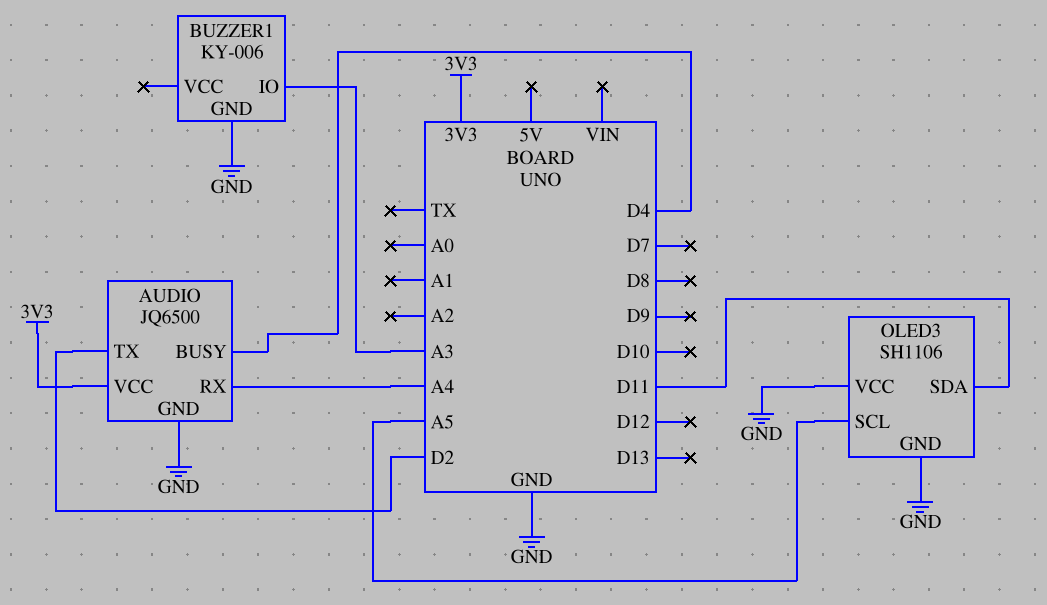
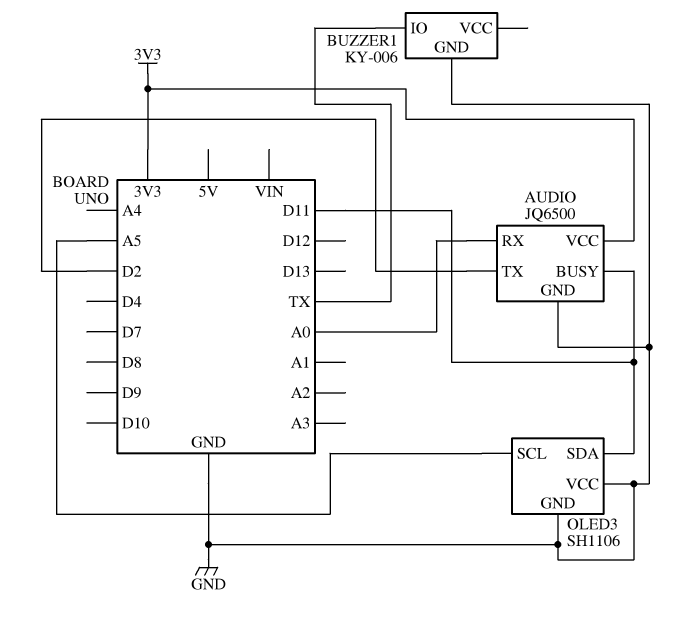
AUDIO pin BUSY: D4 -> D11
AUDIO pin RX: A4 -> A0
BUZZER1 pin IO: A3 -> TX

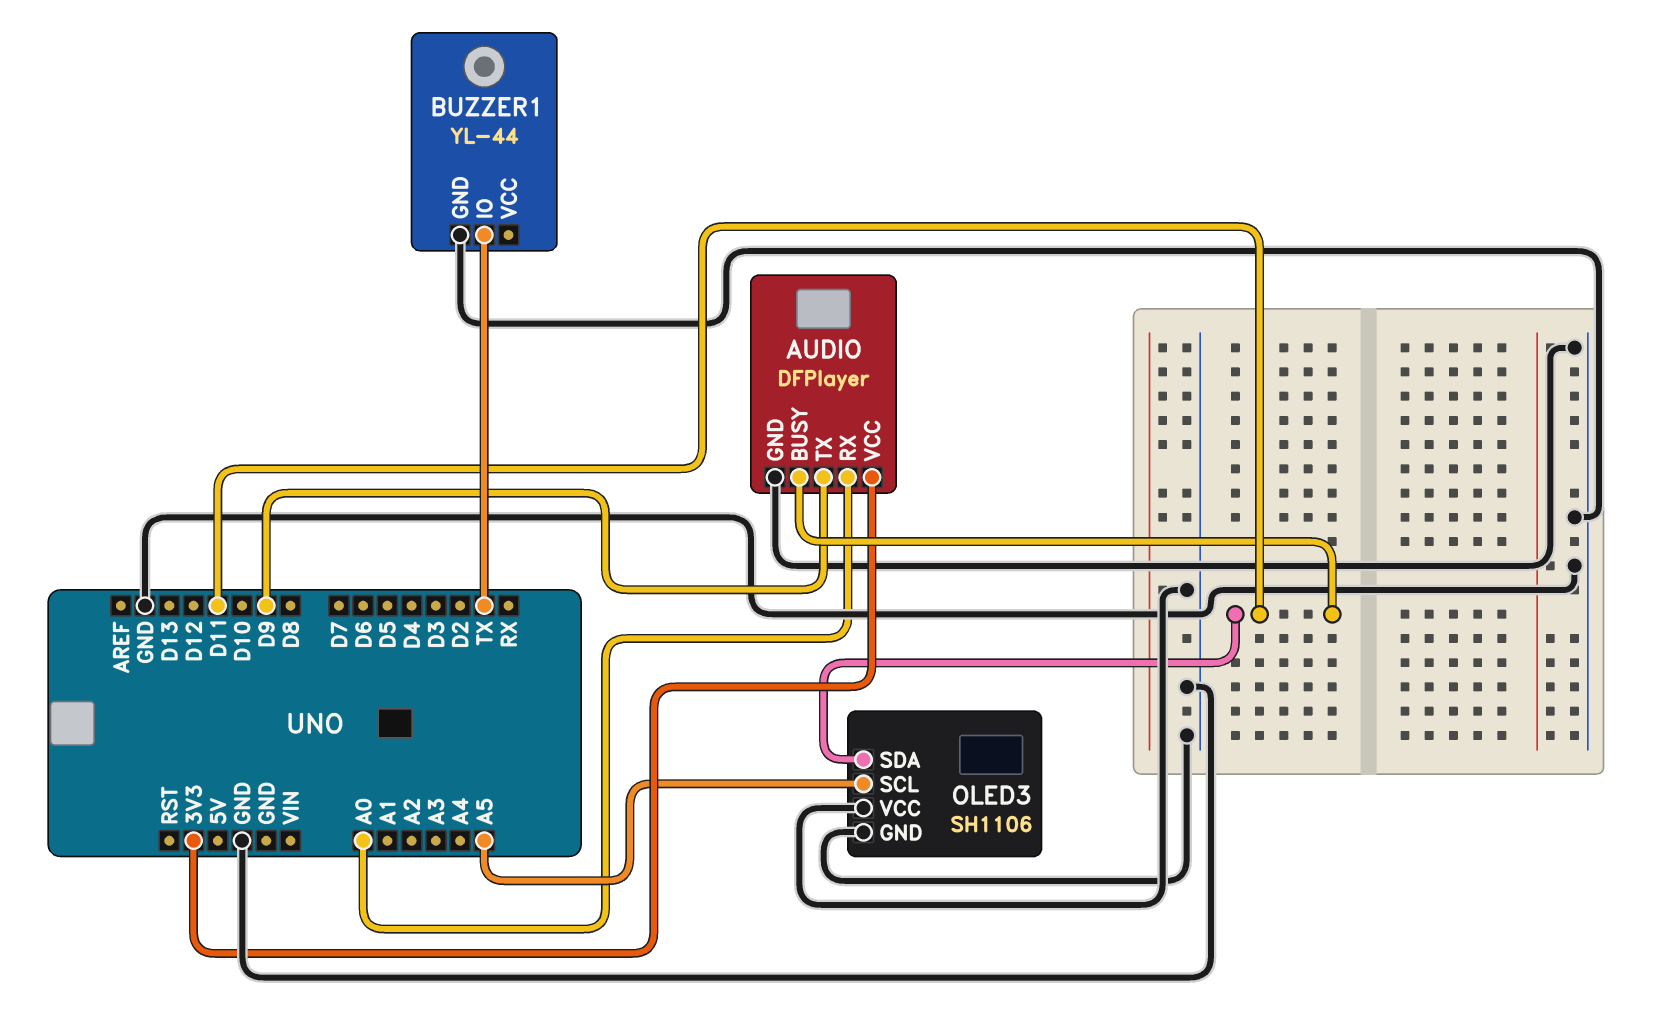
AUDIO: JQ6500 -> DFPlayer
AUDIO pin TX: D2 -> D9
BUZZER1: KY-006 -> YL-44

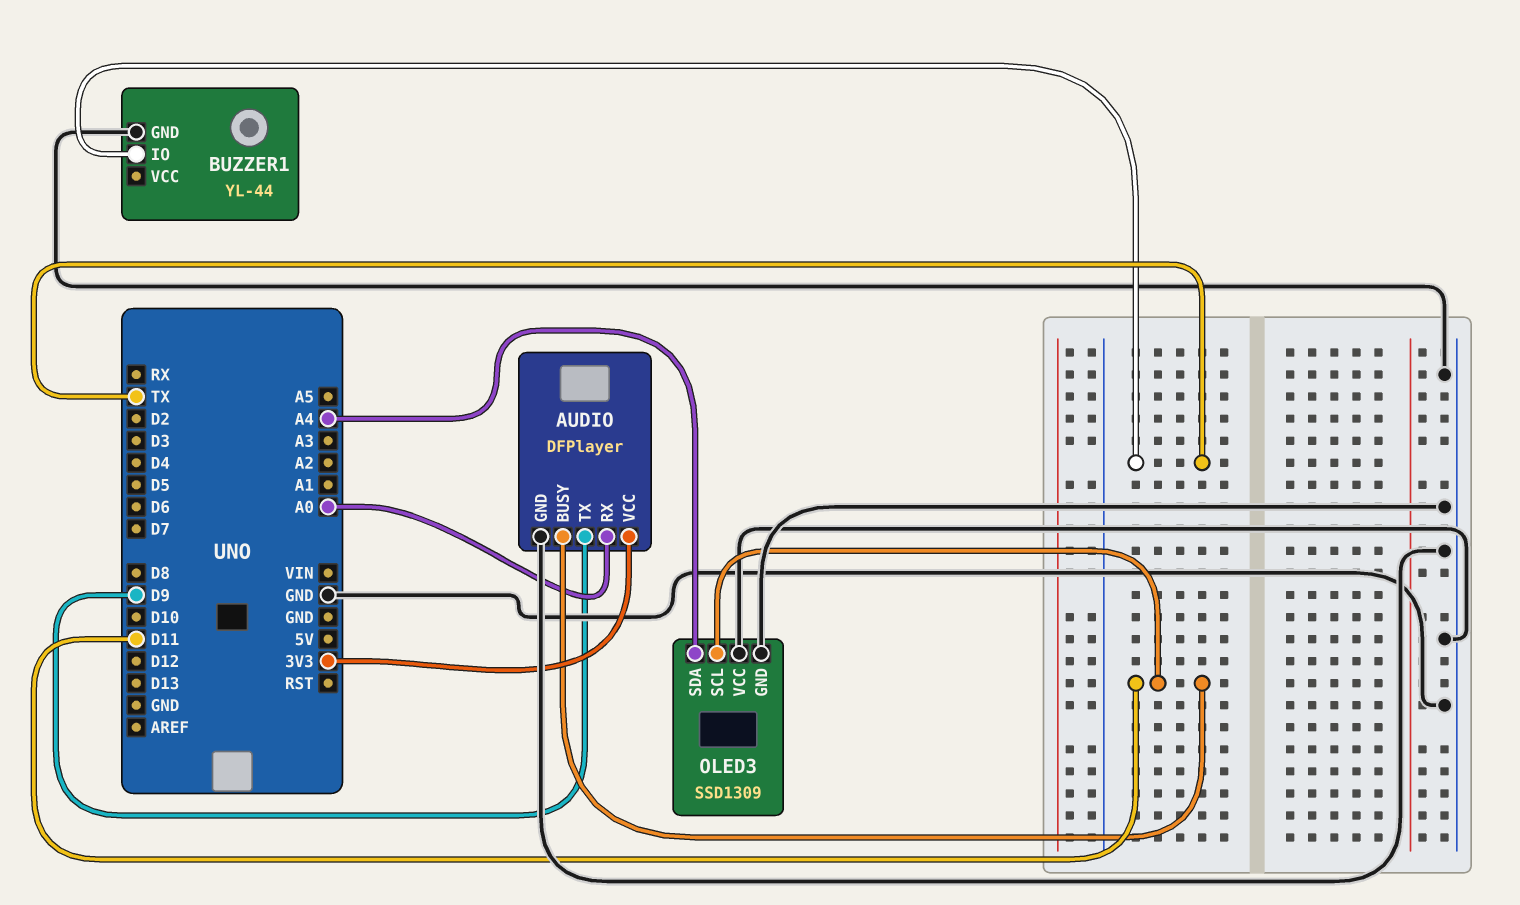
OLED3: SH1106 -> SSD1309
OLED3 pin SCL: A5 -> D11
OLED3 pin SDA: D11 -> A4

